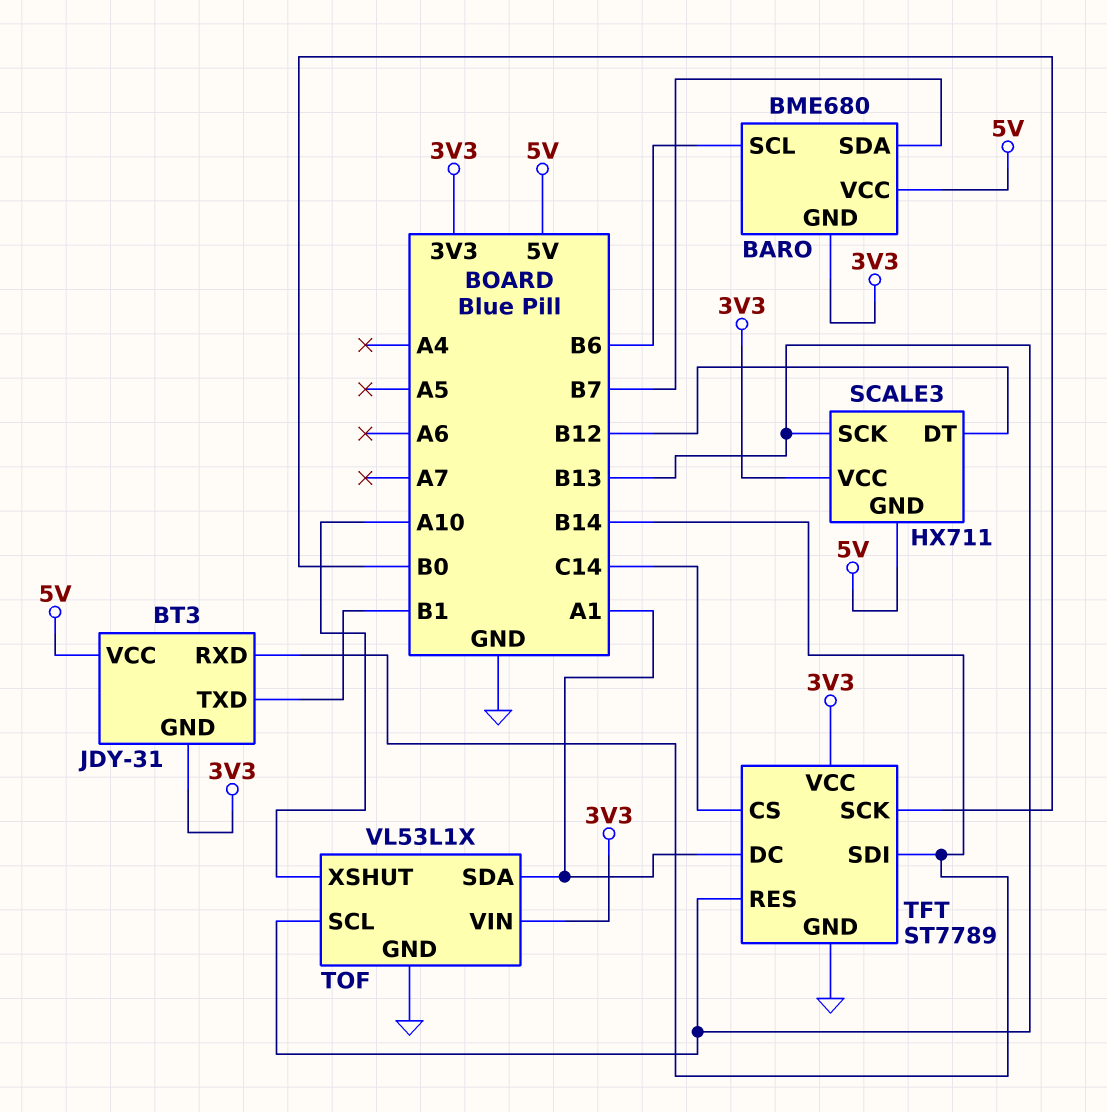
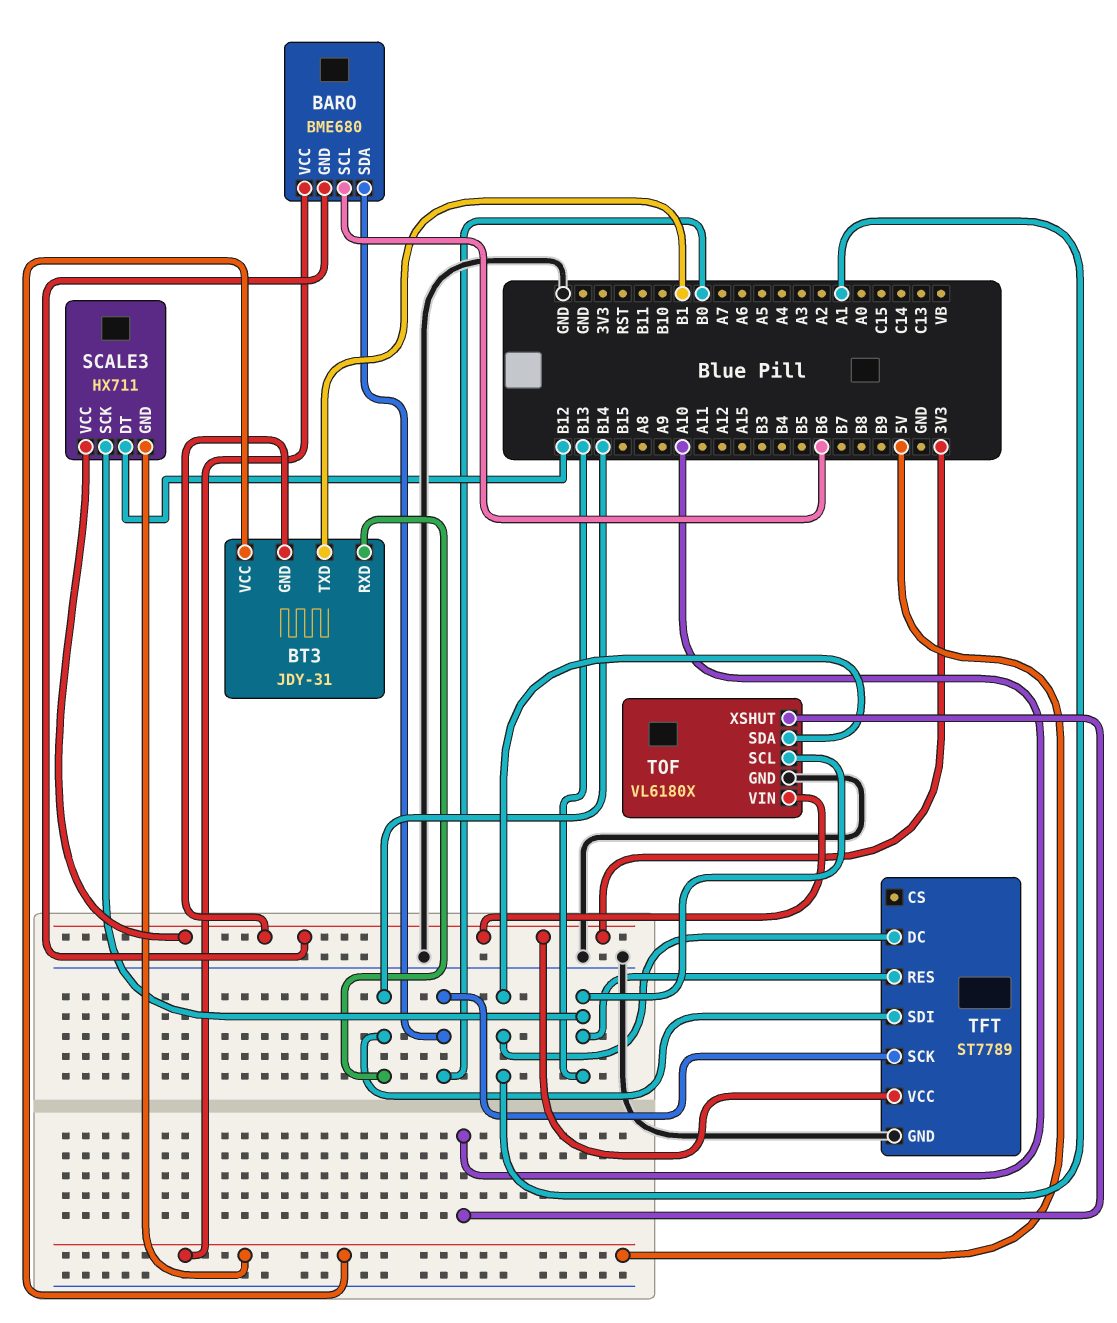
BARO pin SDA: B7 -> B0
TFT pin CS: C14 -> none
TOF: VL53L1X -> VL6180X

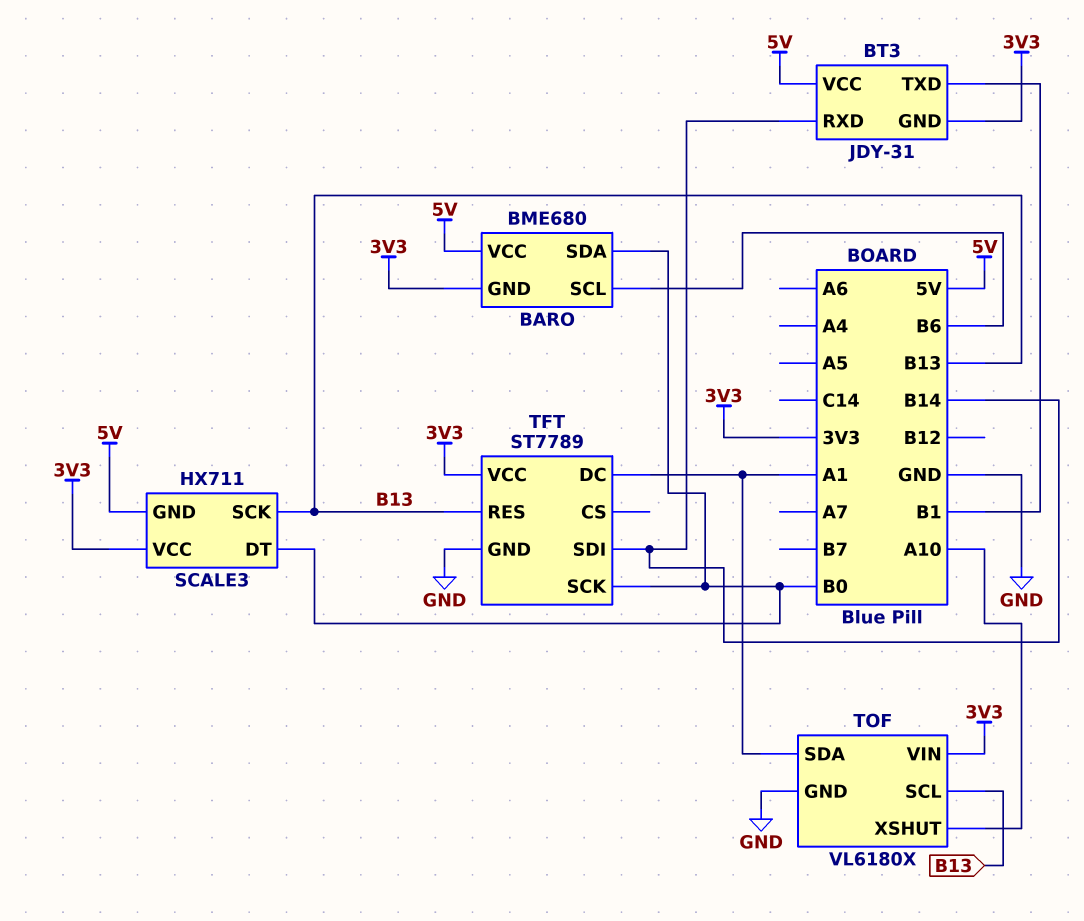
SCALE3 pin DT: B12 -> B0

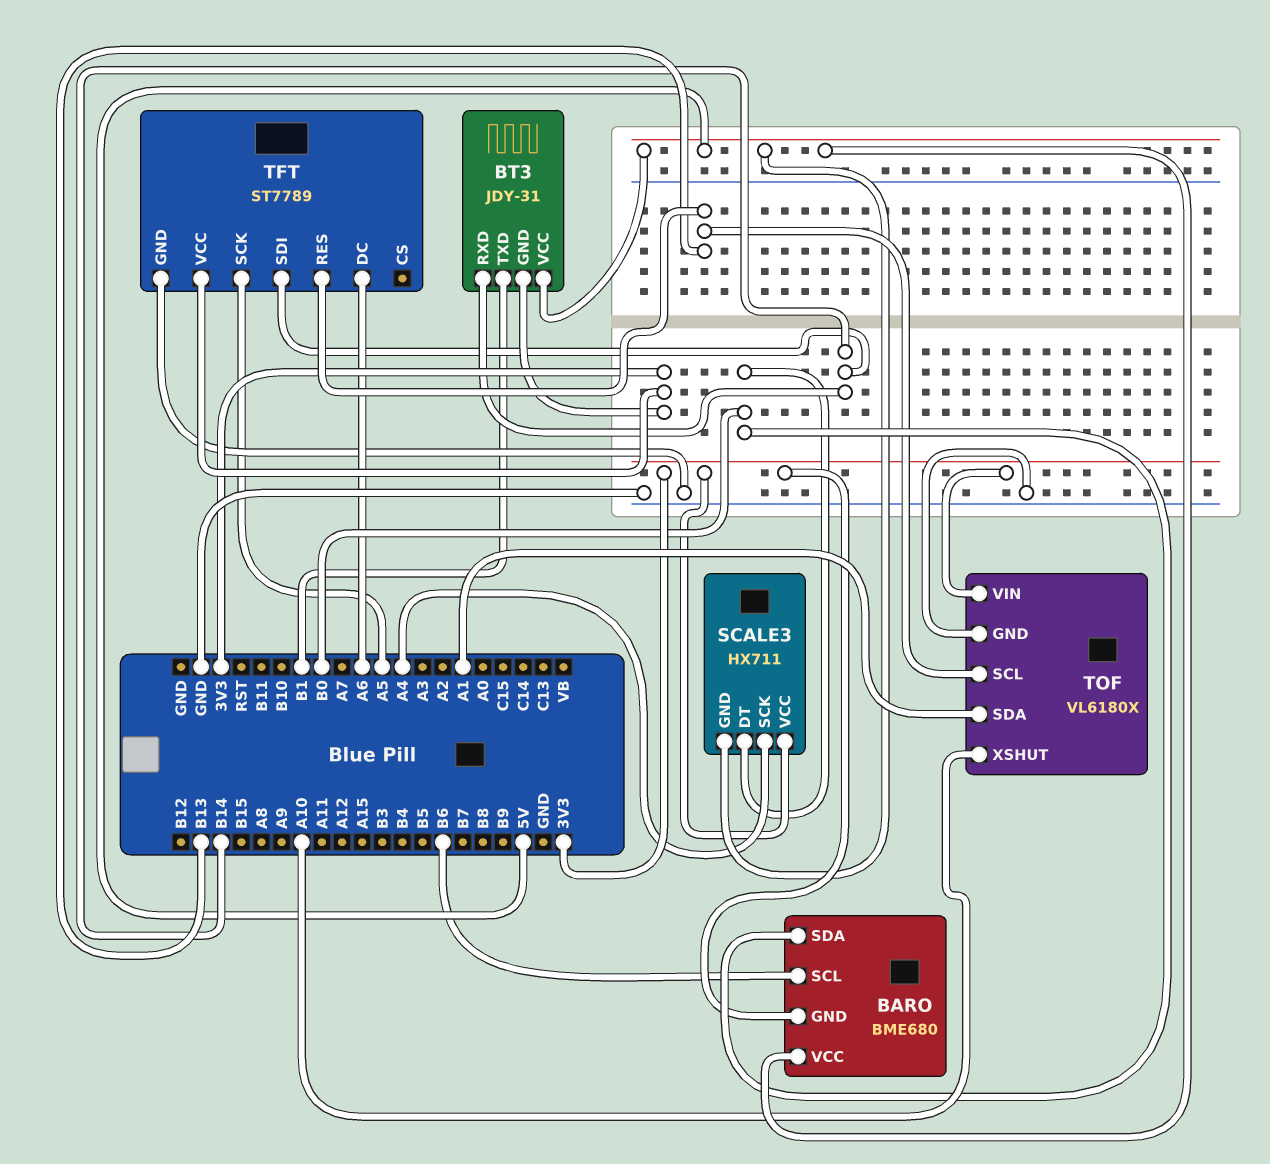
SCALE3 pin SCK: B13 -> A4
TFT pin DC: A1 -> A6
TFT pin SCK: B0 -> A5

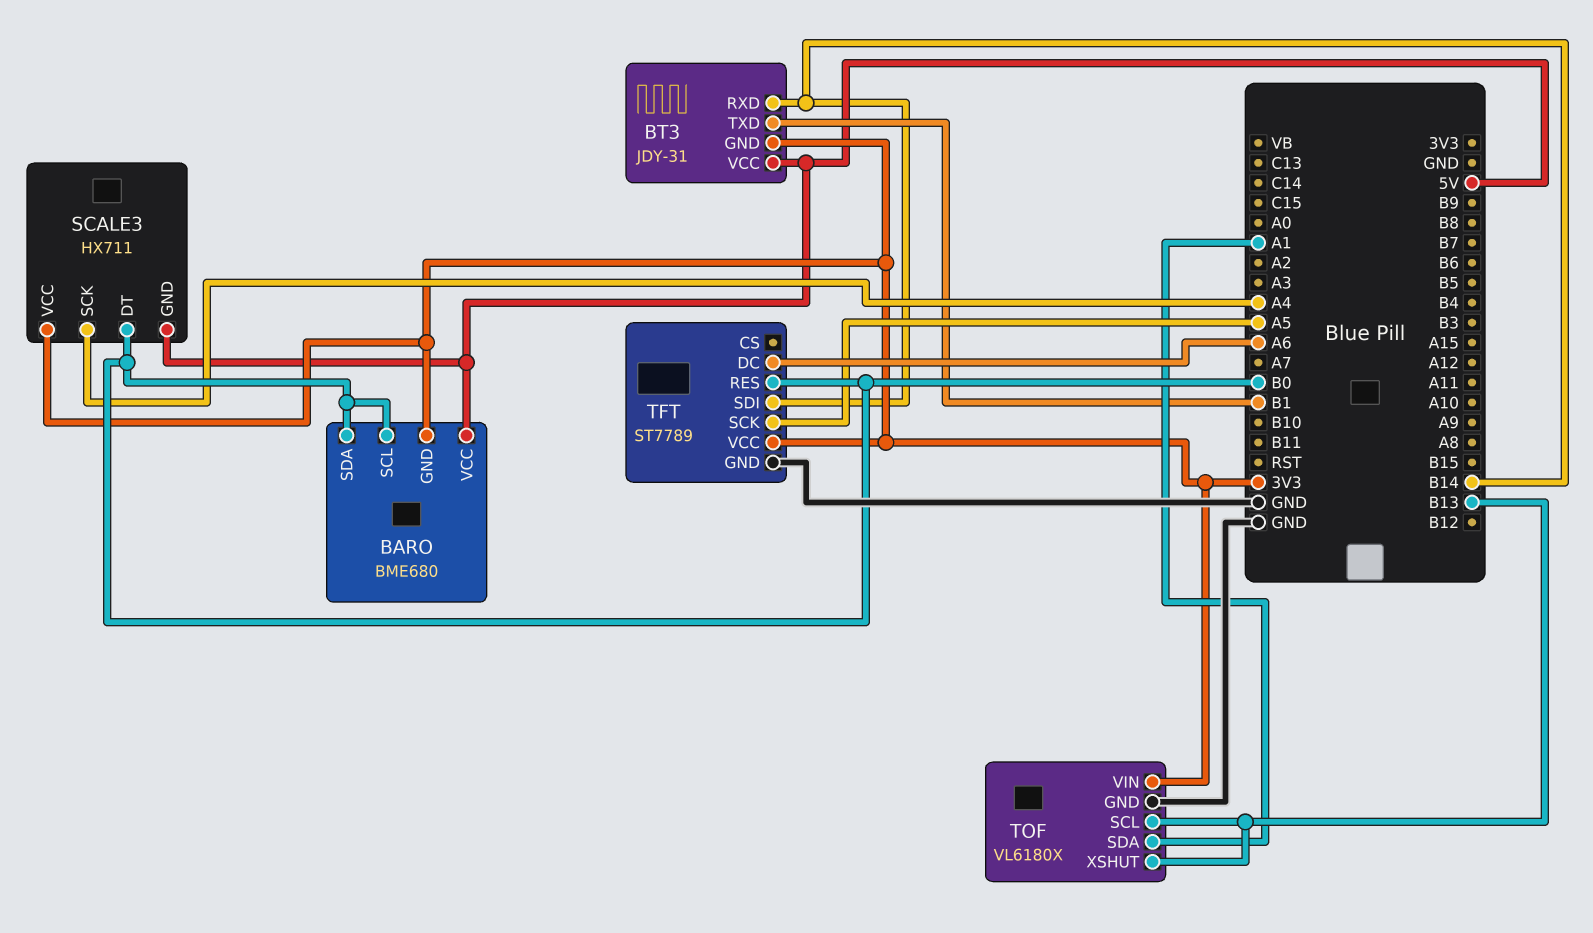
BARO pin SCL: B6 -> B0
TFT pin RES: B13 -> B0
TOF pin XSHUT: A10 -> B13

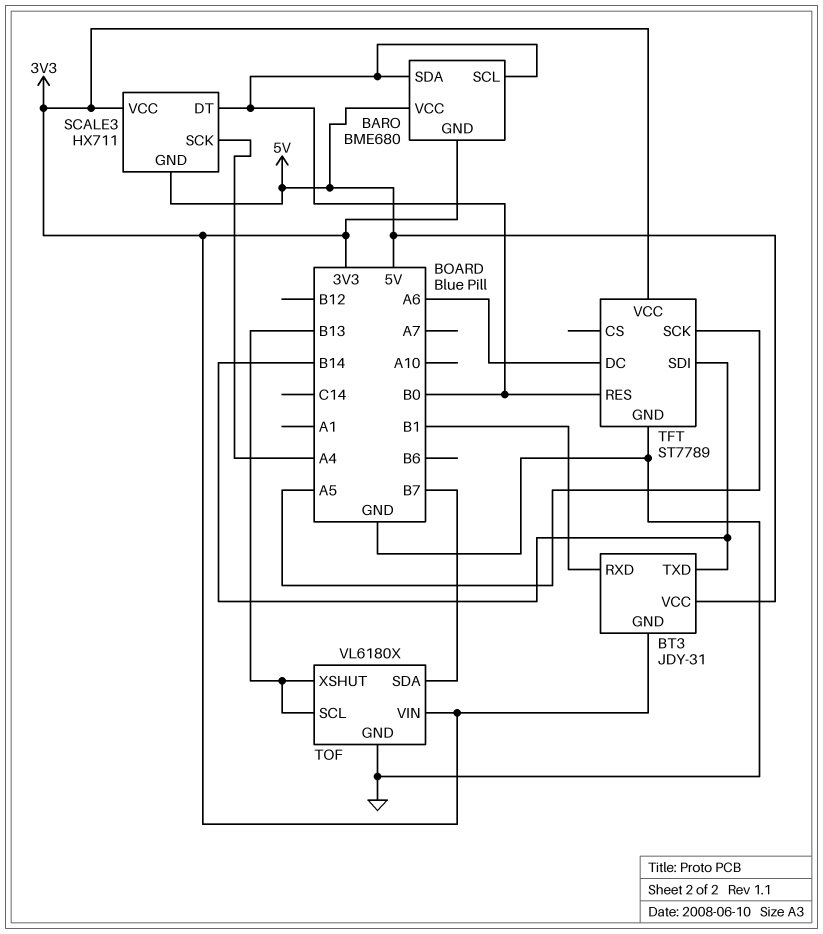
BT3 pin RXD: B14 -> B1
BT3 pin TXD: B1 -> B14
TOF pin SDA: A1 -> B7

